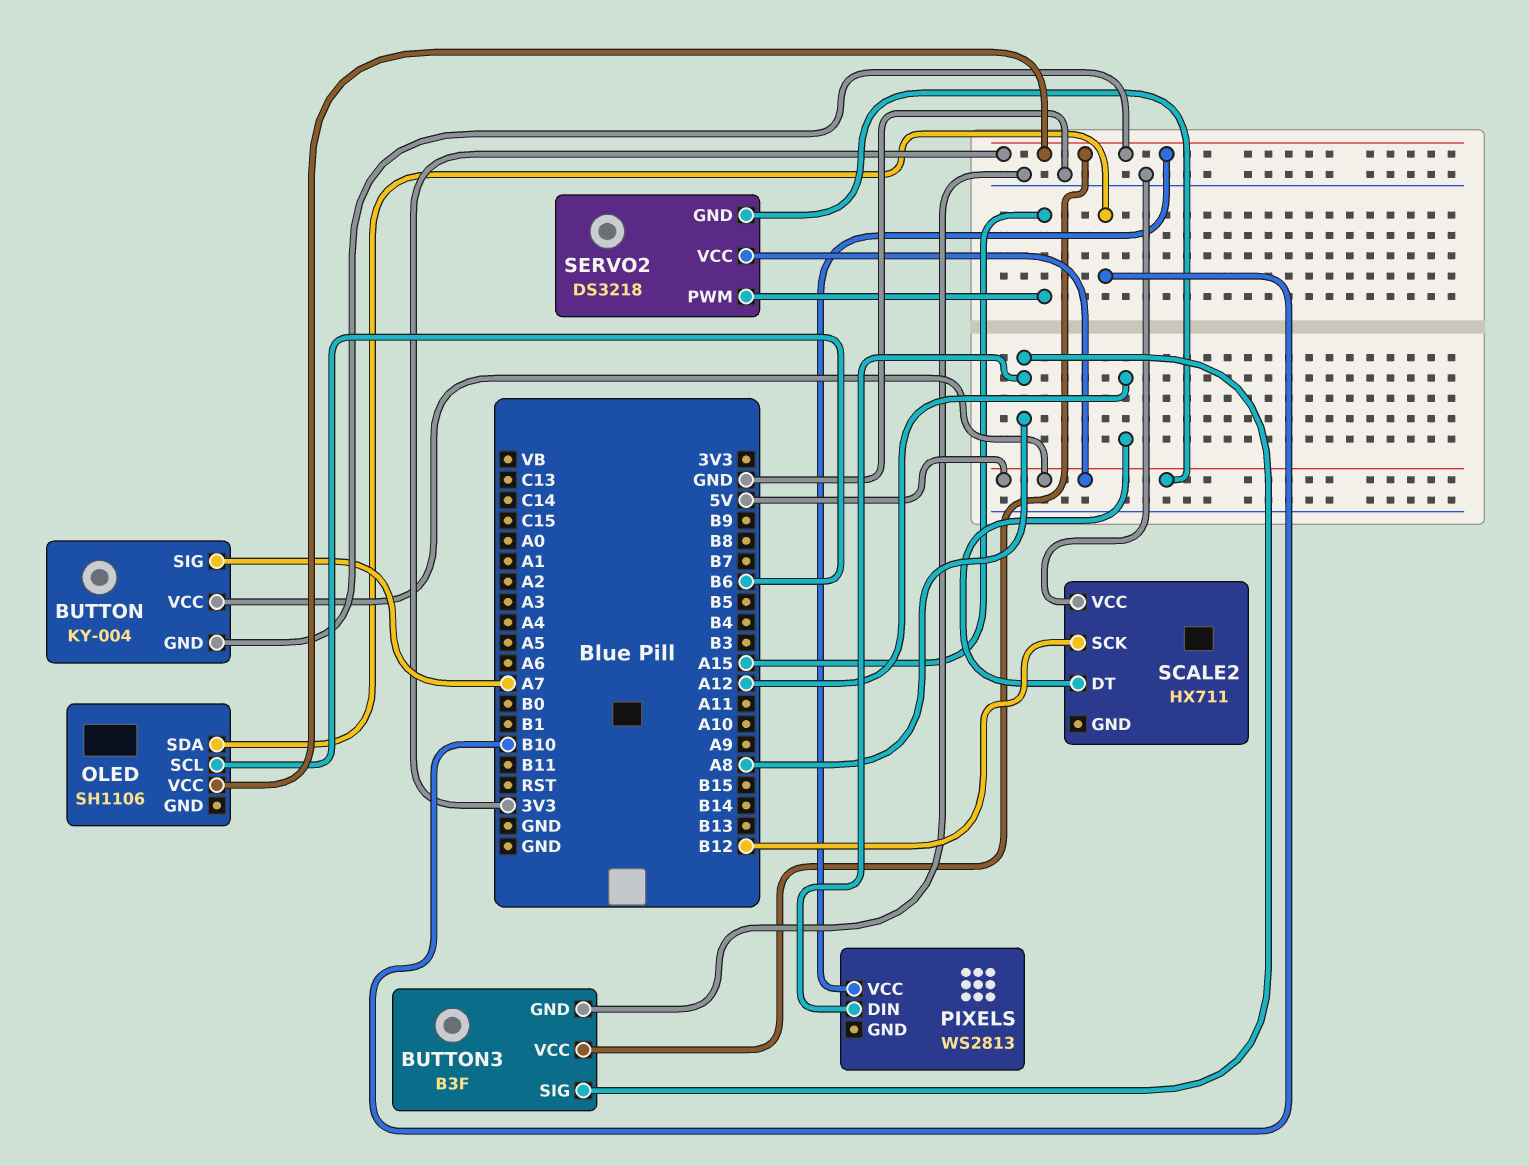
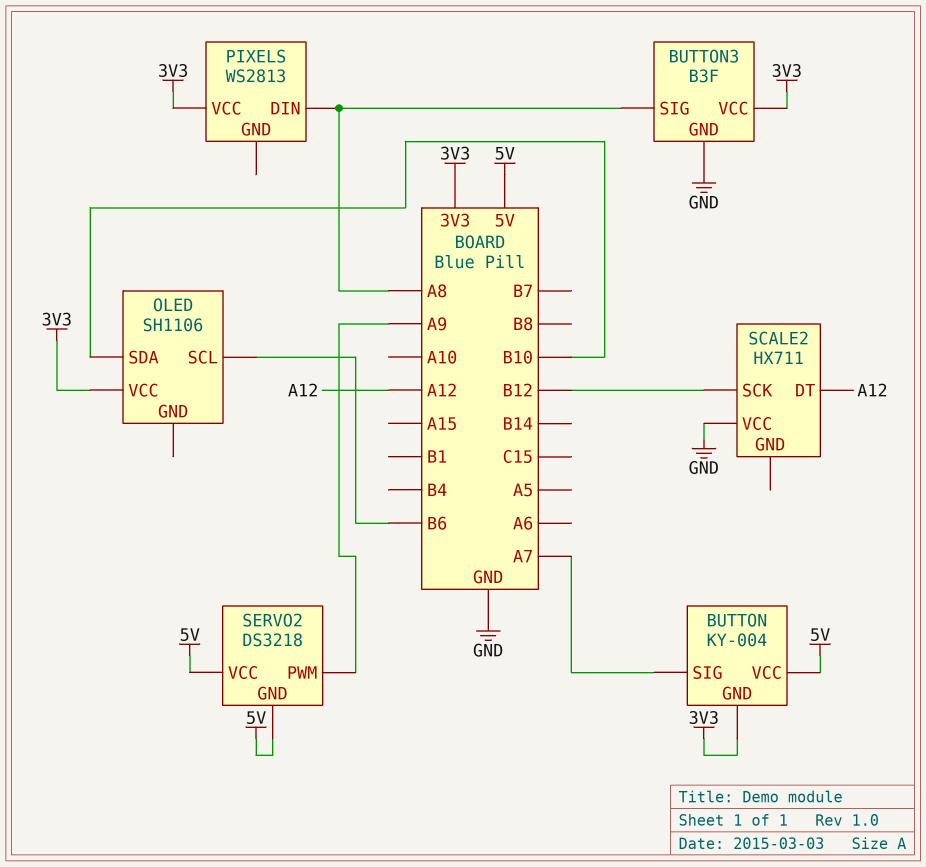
SERVO2 pin PWM: A15 -> A9

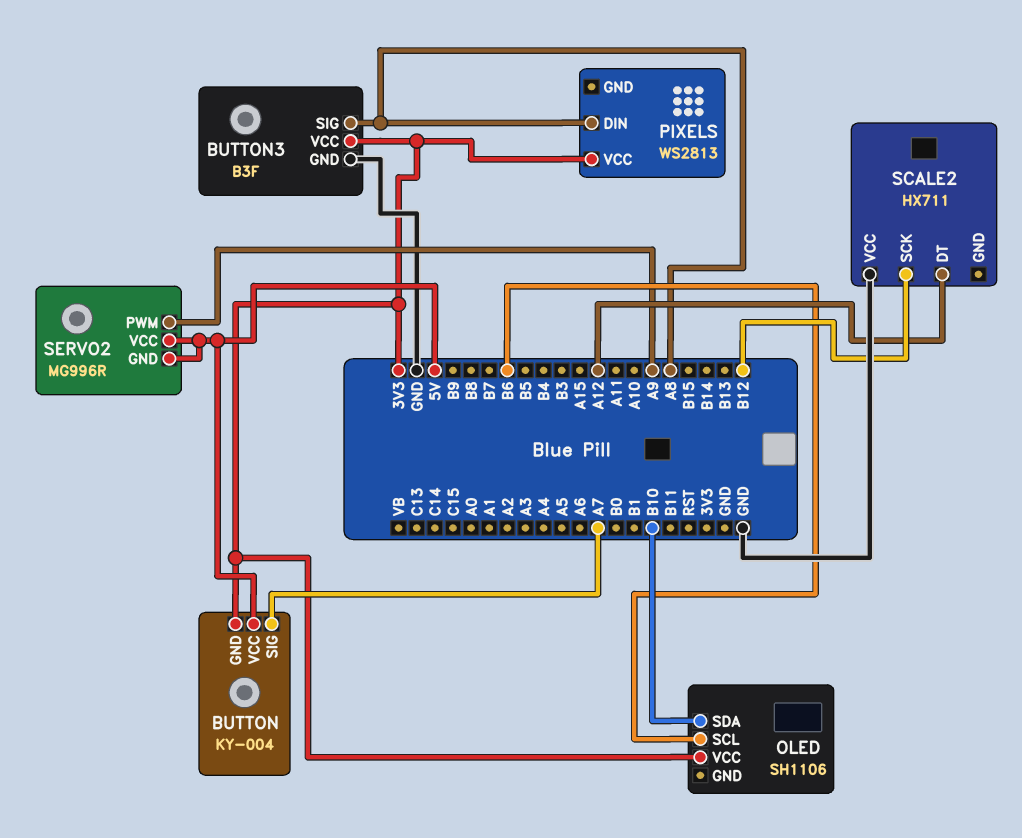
SERVO2: DS3218 -> MG996R

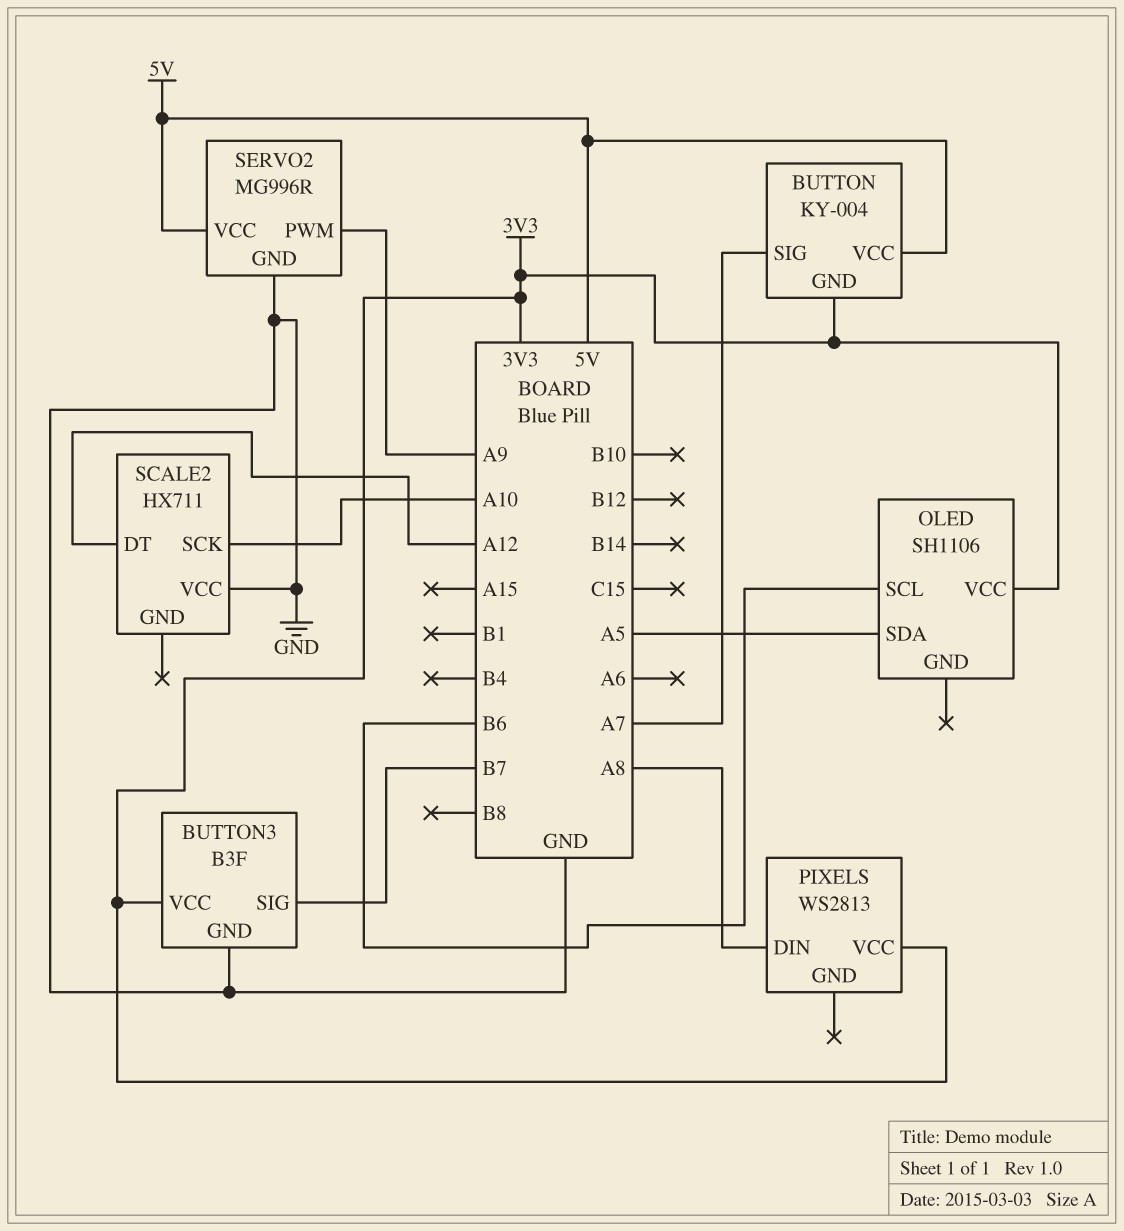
BUTTON3 pin SIG: A8 -> B7
OLED pin SDA: B10 -> A5
SCALE2 pin SCK: B12 -> A10
SERVO2 pin GND: 5V -> GND

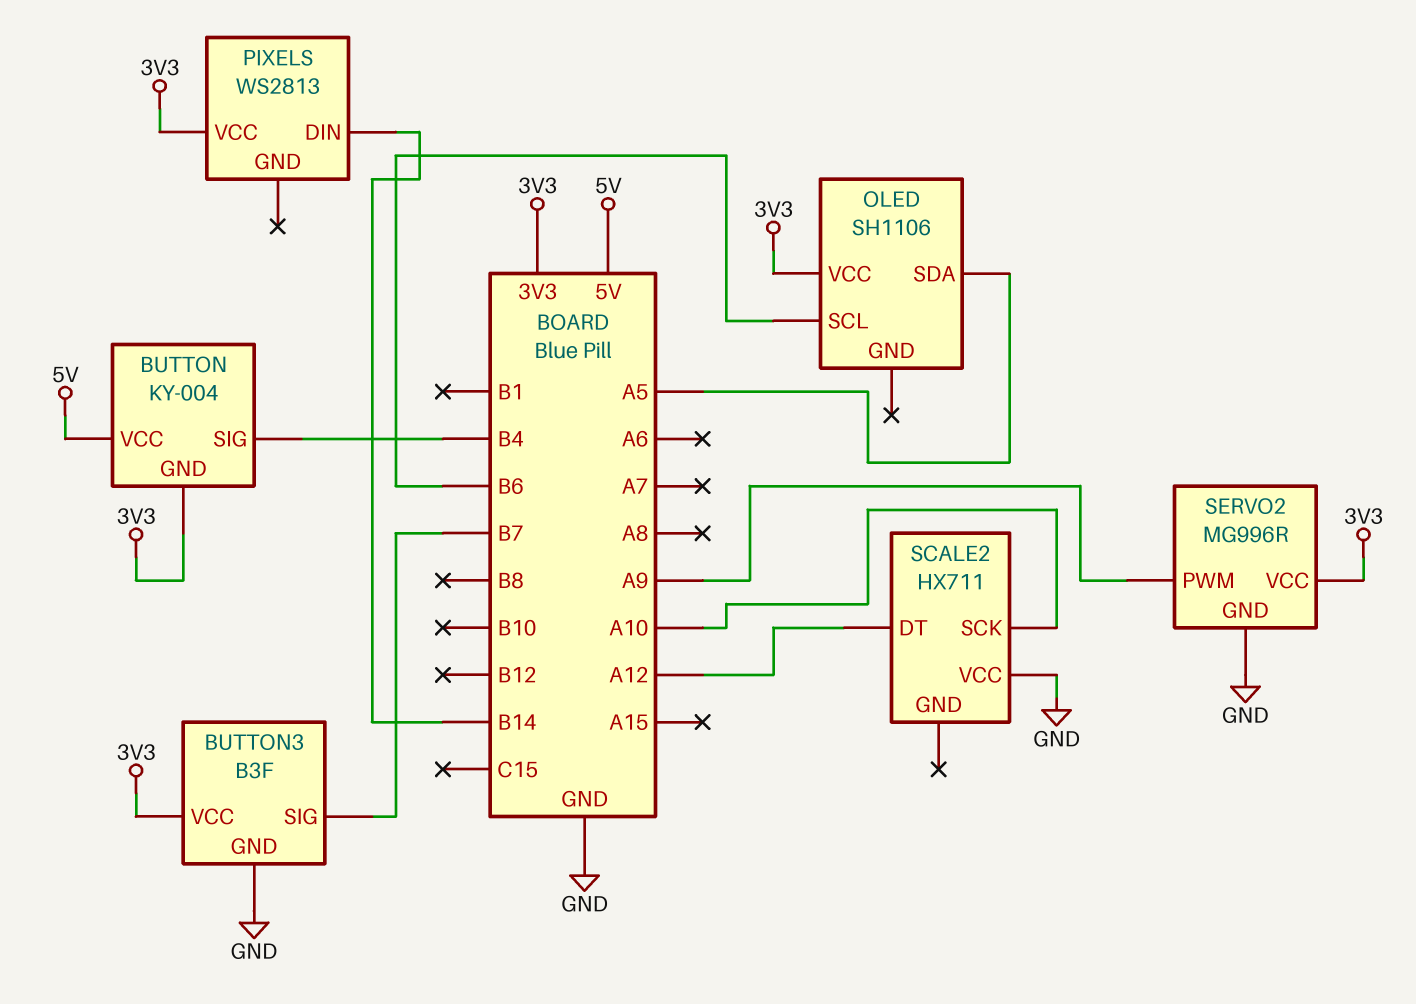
BUTTON pin SIG: A7 -> B4
PIXELS pin DIN: A8 -> B14
SERVO2 pin VCC: 5V -> 3V3

